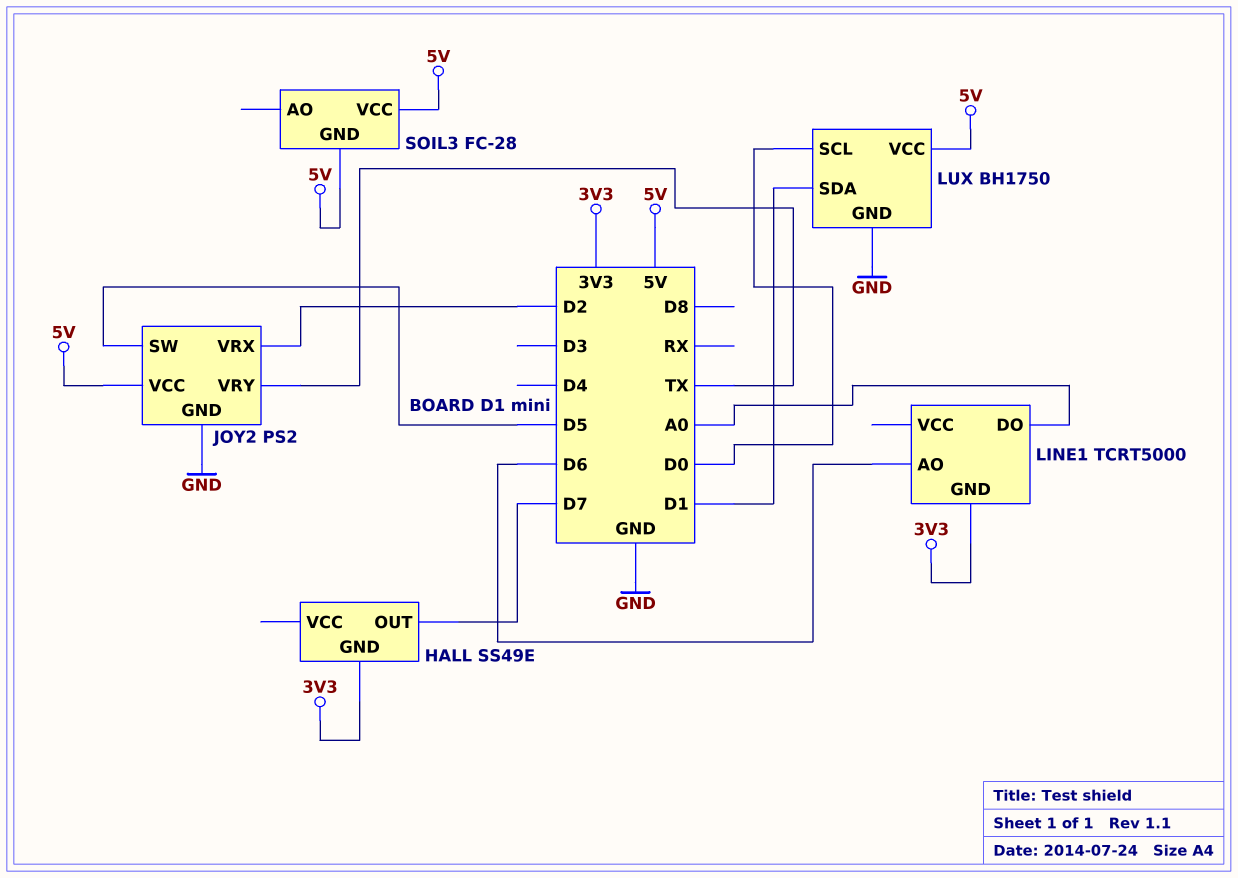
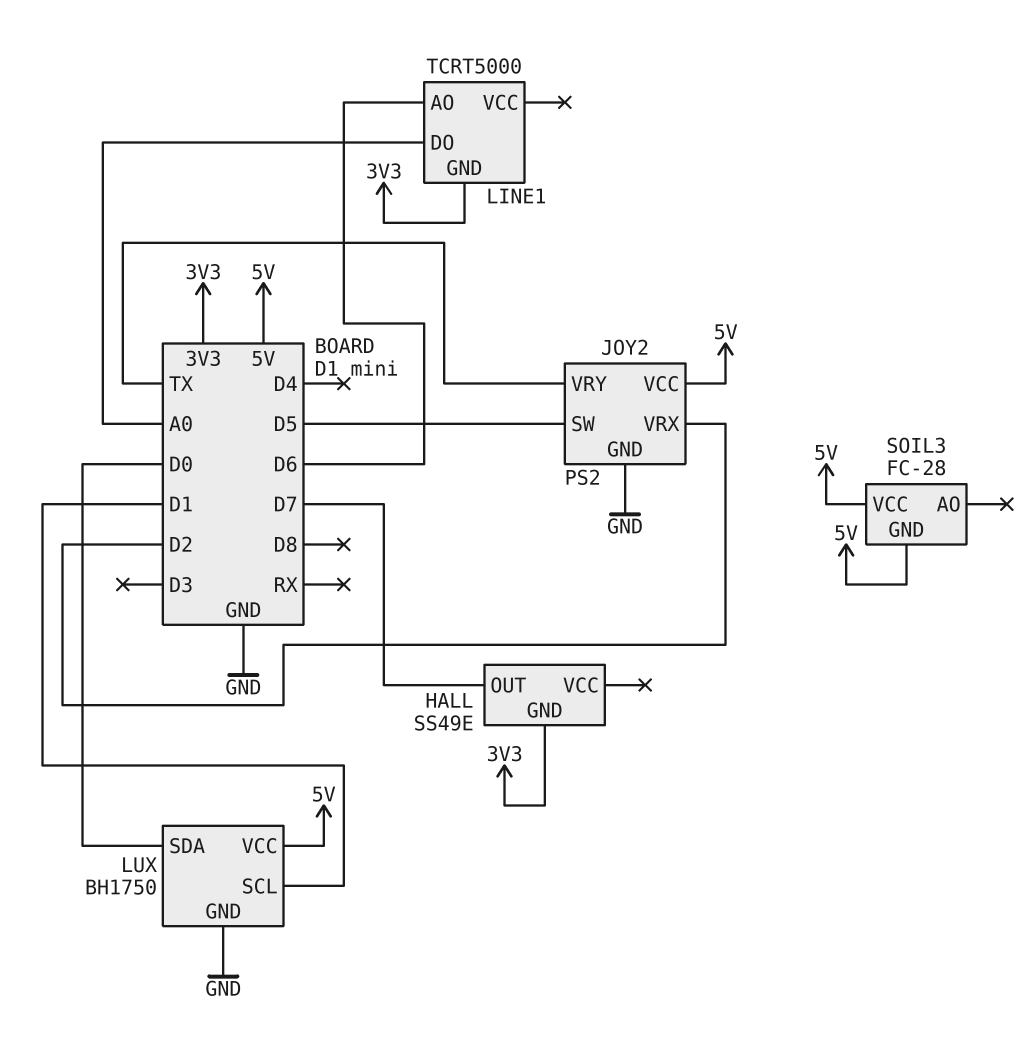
LUX pin SCL: D0 -> D1
LUX pin SDA: D1 -> D0

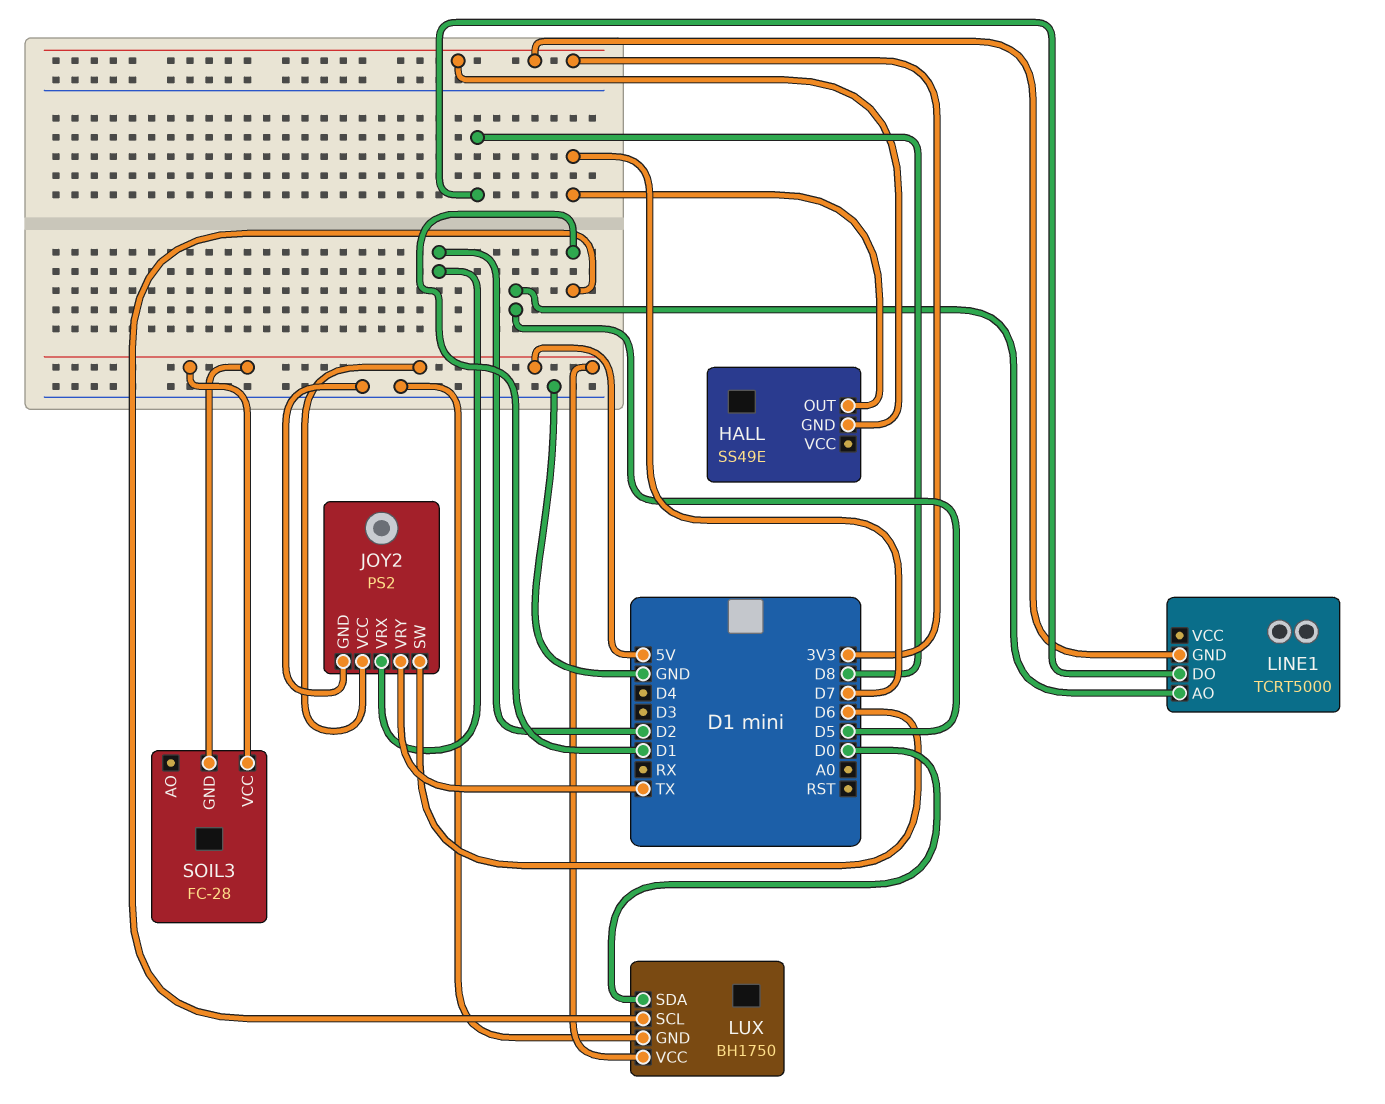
JOY2 pin SW: D5 -> D6
LINE1 pin AO: D6 -> D5
LINE1 pin DO: A0 -> D8

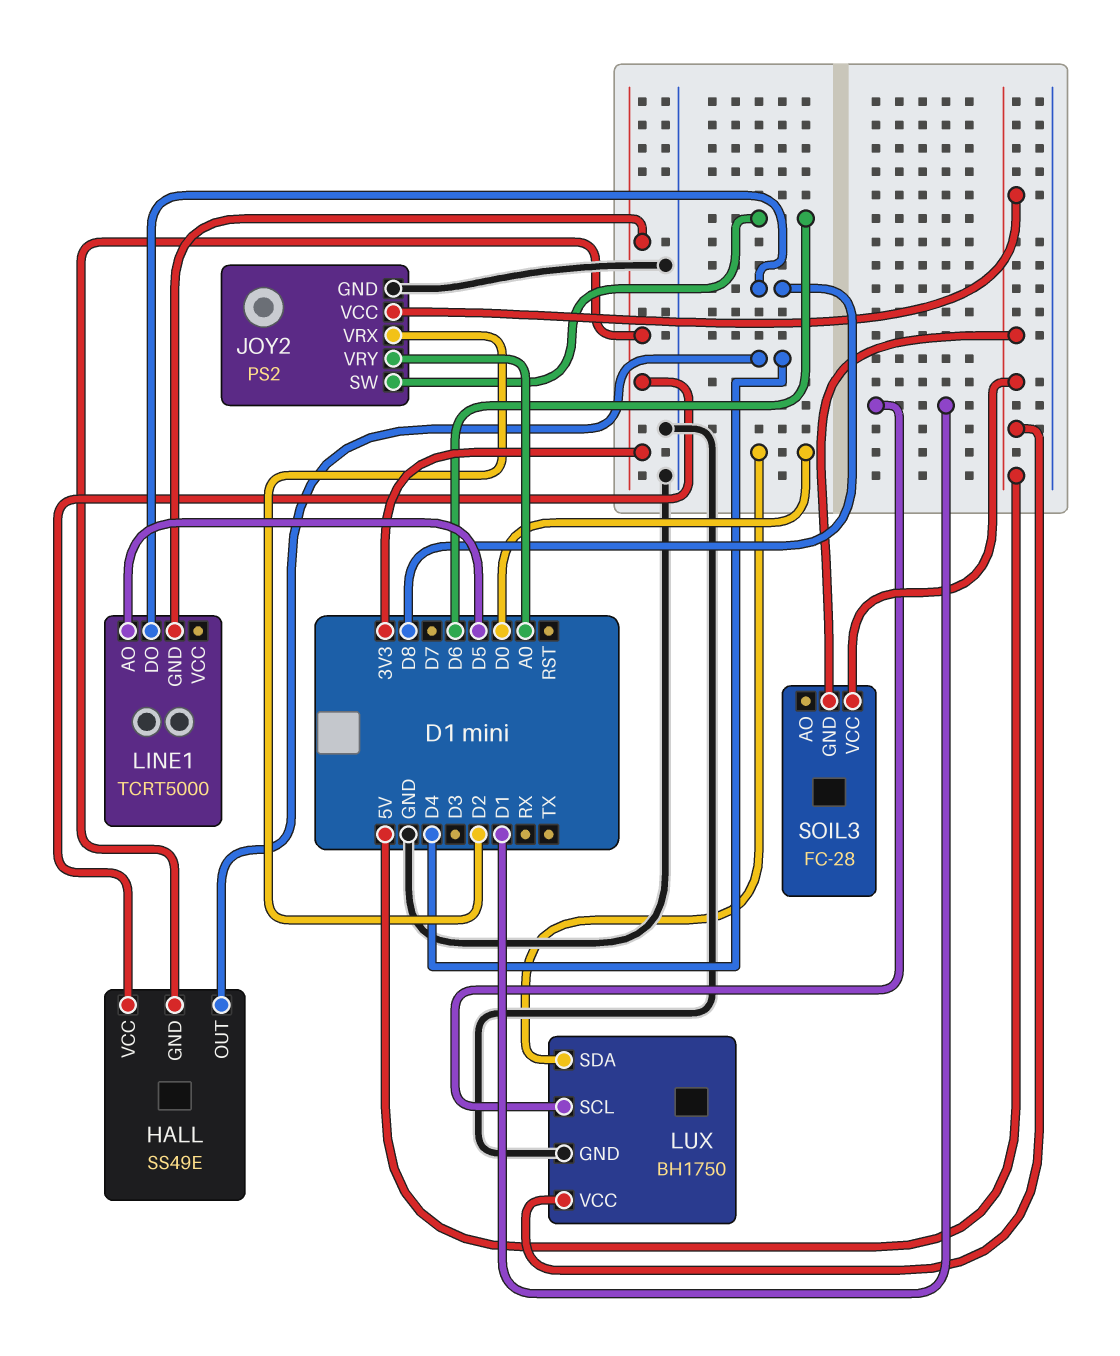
HALL pin OUT: D7 -> D4
HALL pin VCC: none -> 3V3
JOY2 pin VRY: TX -> A0

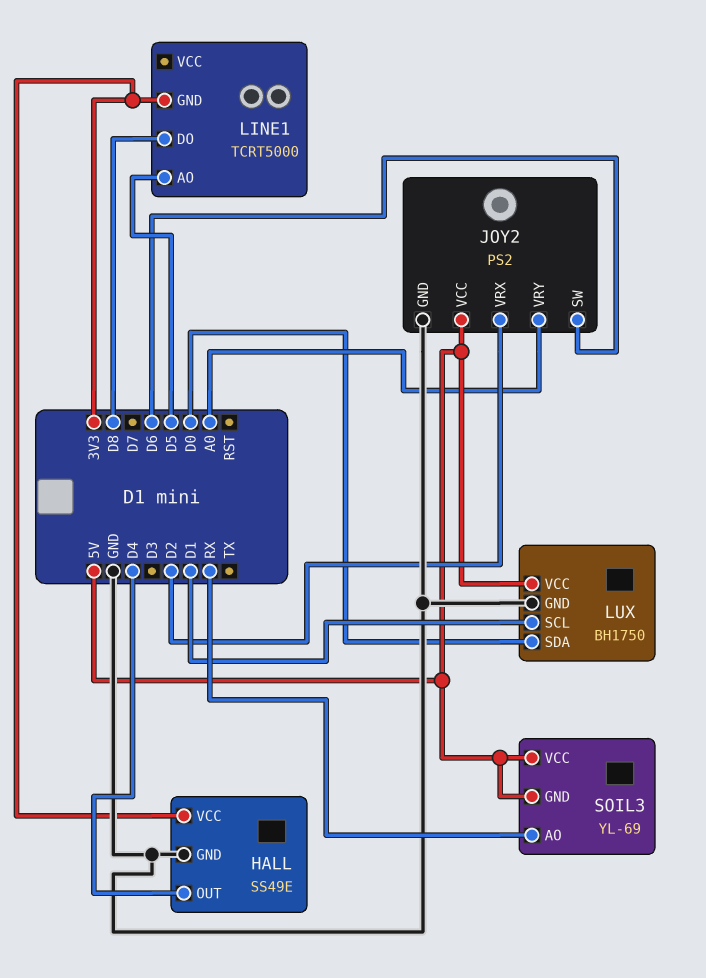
HALL pin GND: 3V3 -> GND
SOIL3: FC-28 -> YL-69
SOIL3 pin AO: none -> RX

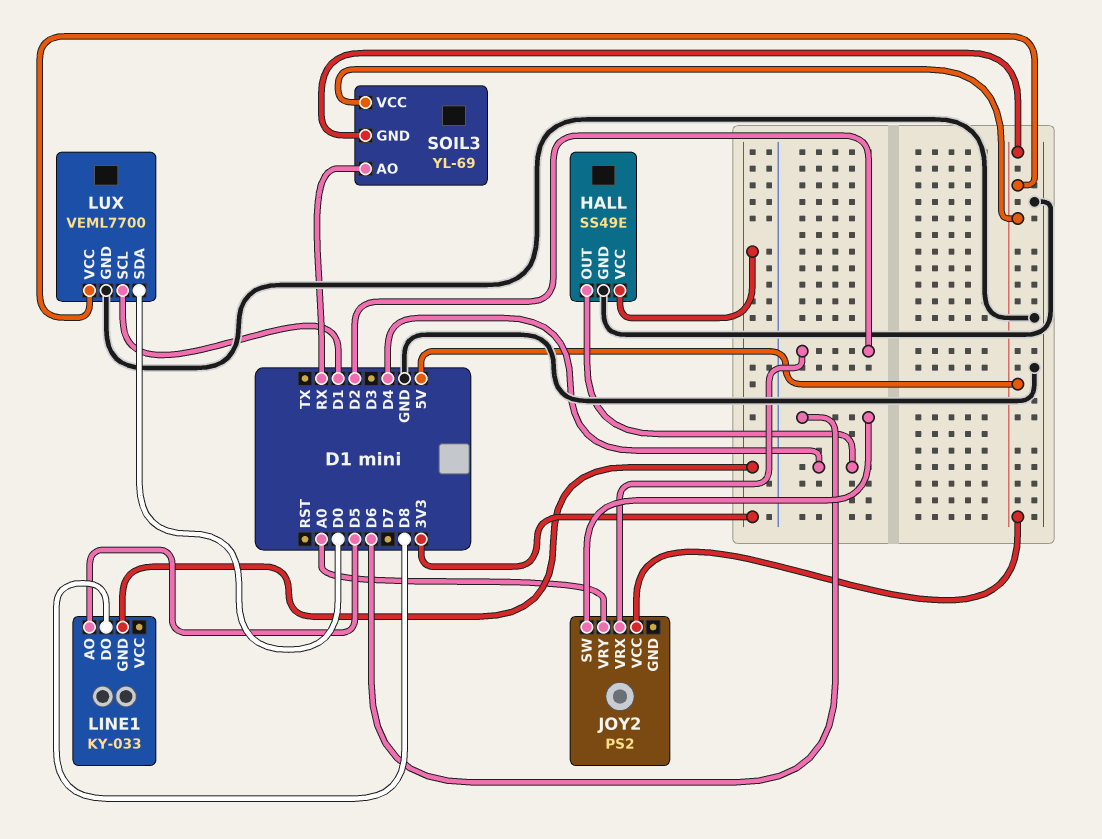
JOY2 pin GND: GND -> none
LINE1: TCRT5000 -> KY-033
LUX: BH1750 -> VEML7700

